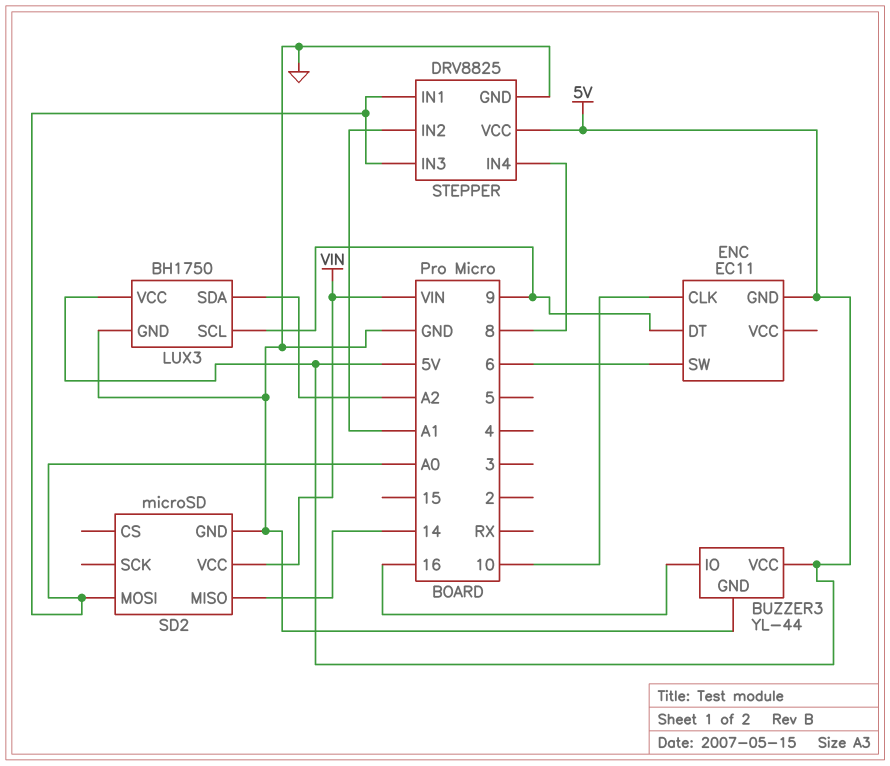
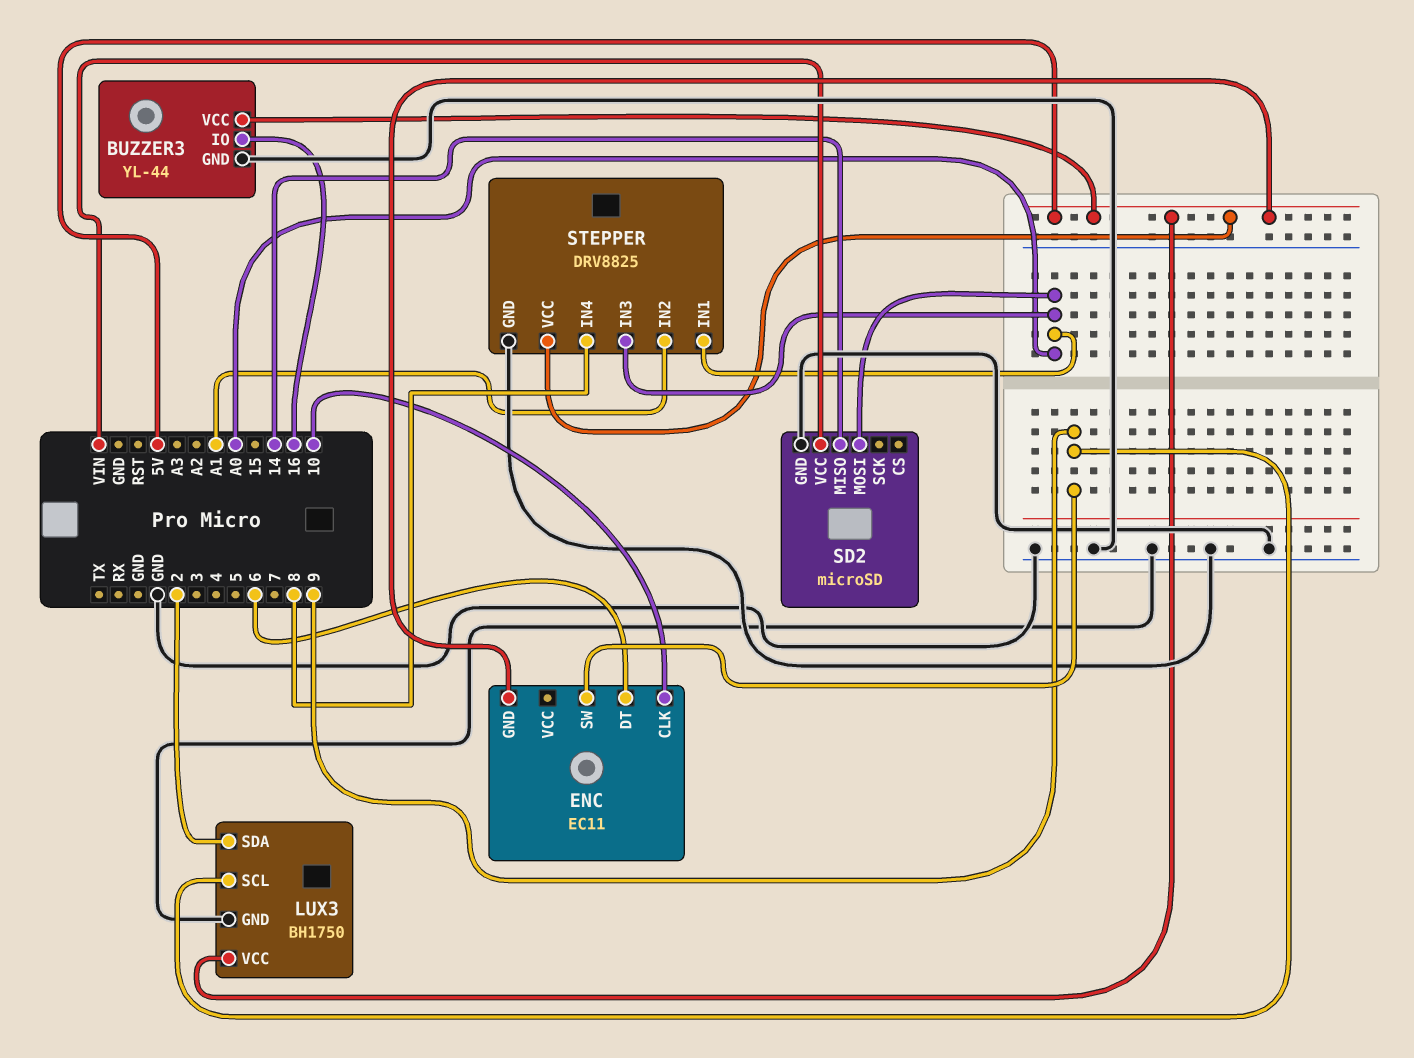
ENC pin DT: 9 -> 6
ENC pin SW: 6 -> 9
LUX3 pin SDA: A2 -> 2

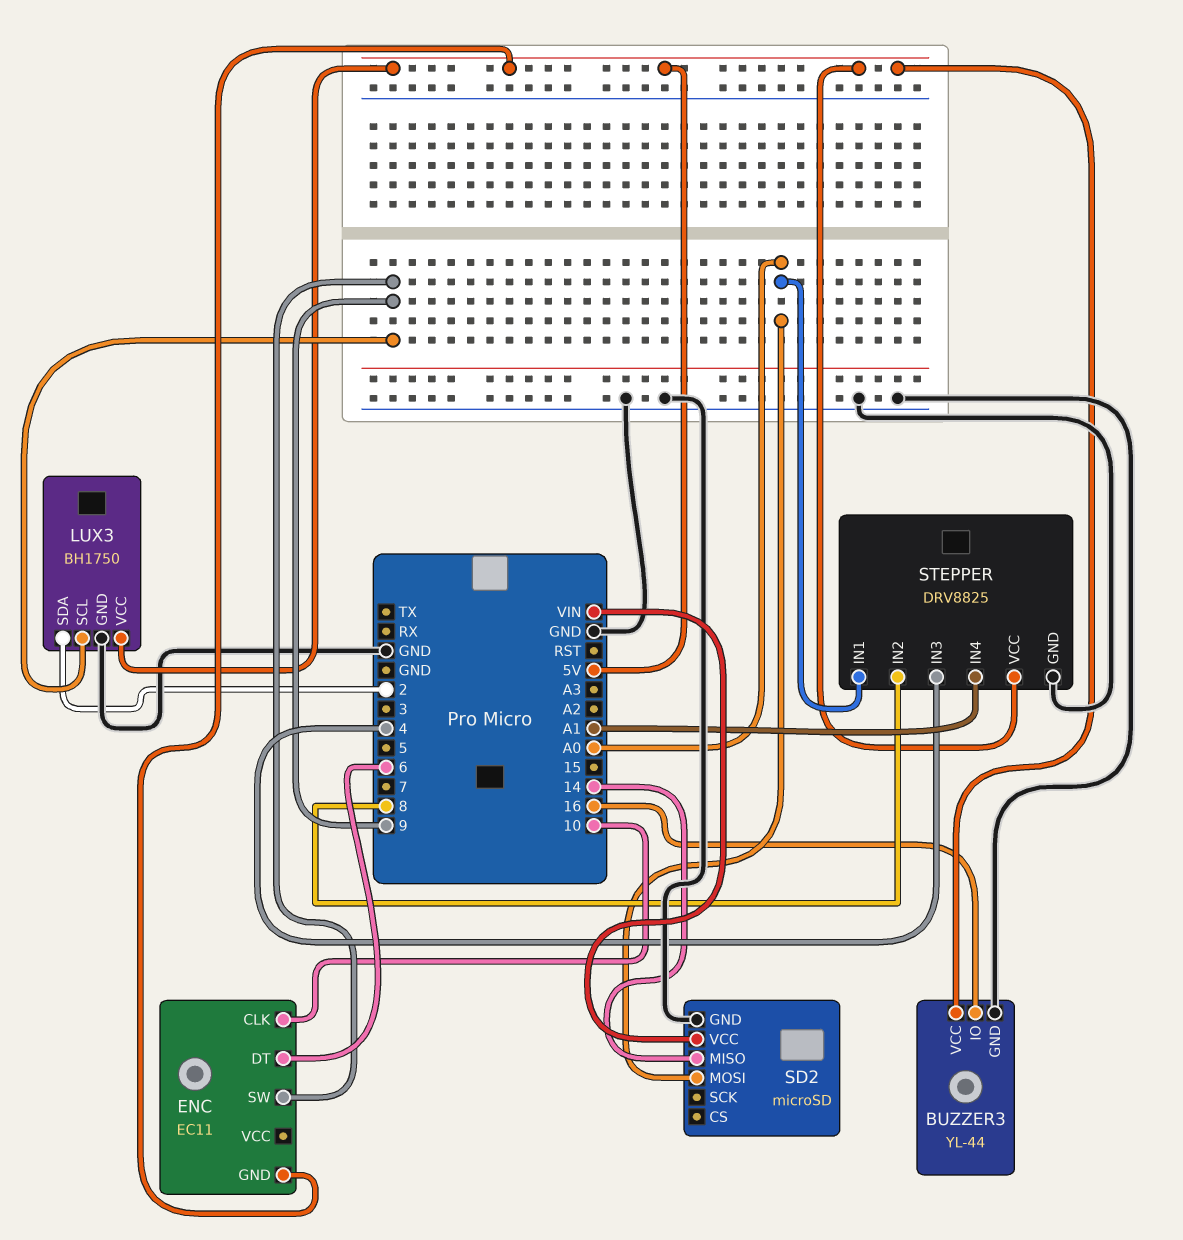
STEPPER pin IN2: A1 -> 8
STEPPER pin IN3: A0 -> 4
STEPPER pin IN4: 8 -> A1

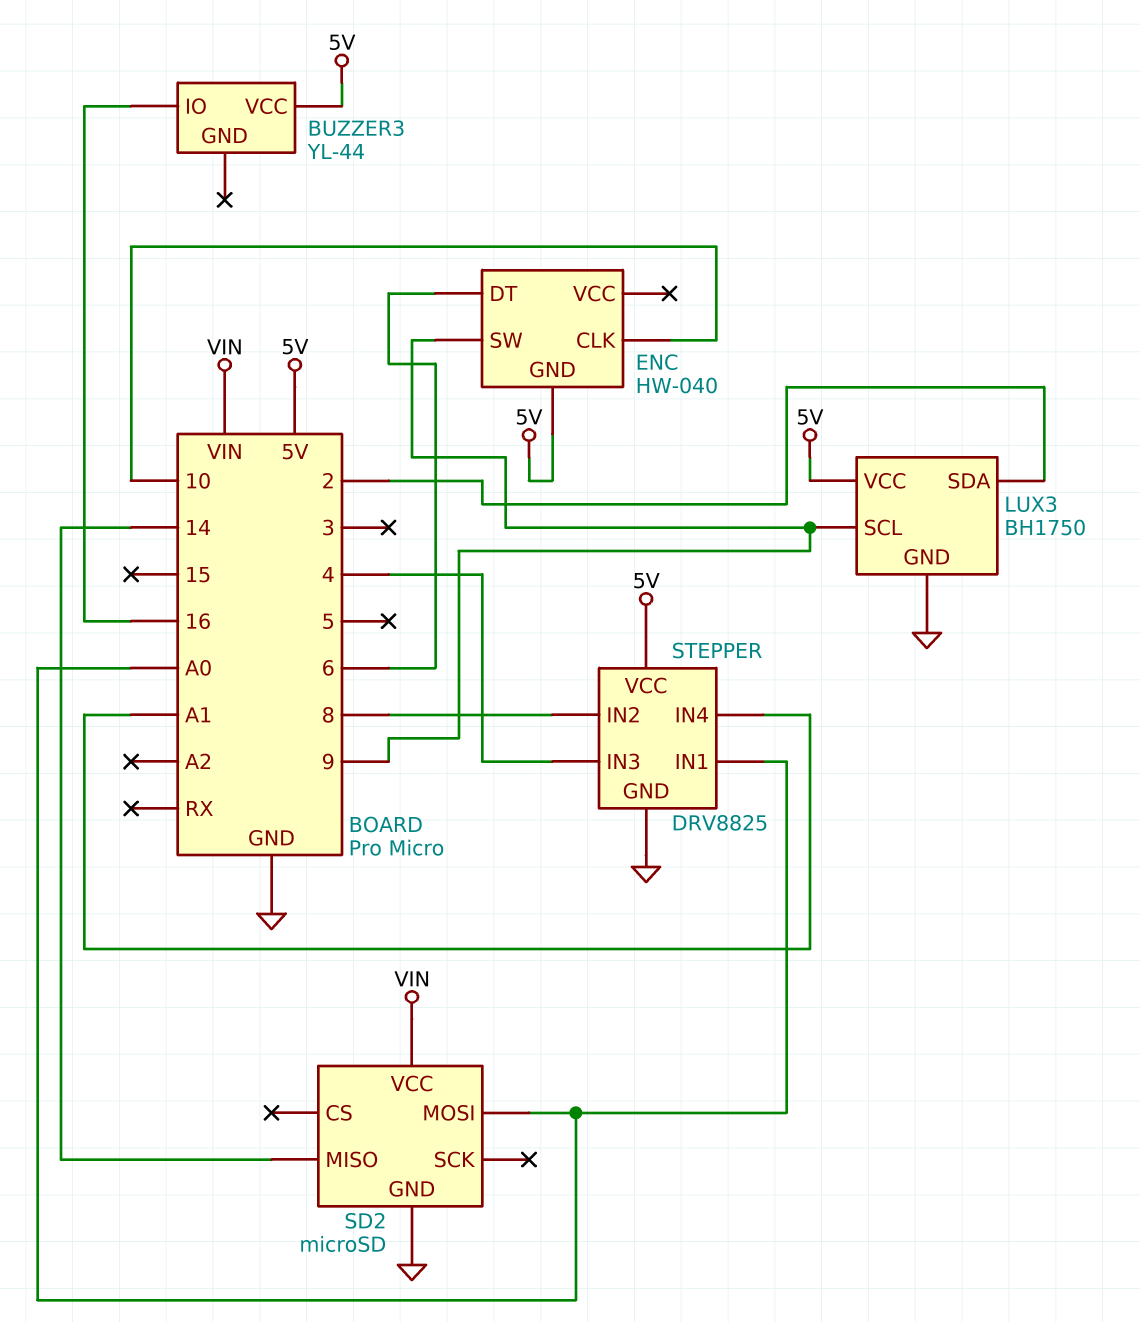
BUZZER3 pin GND: GND -> none
ENC: EC11 -> HW-040

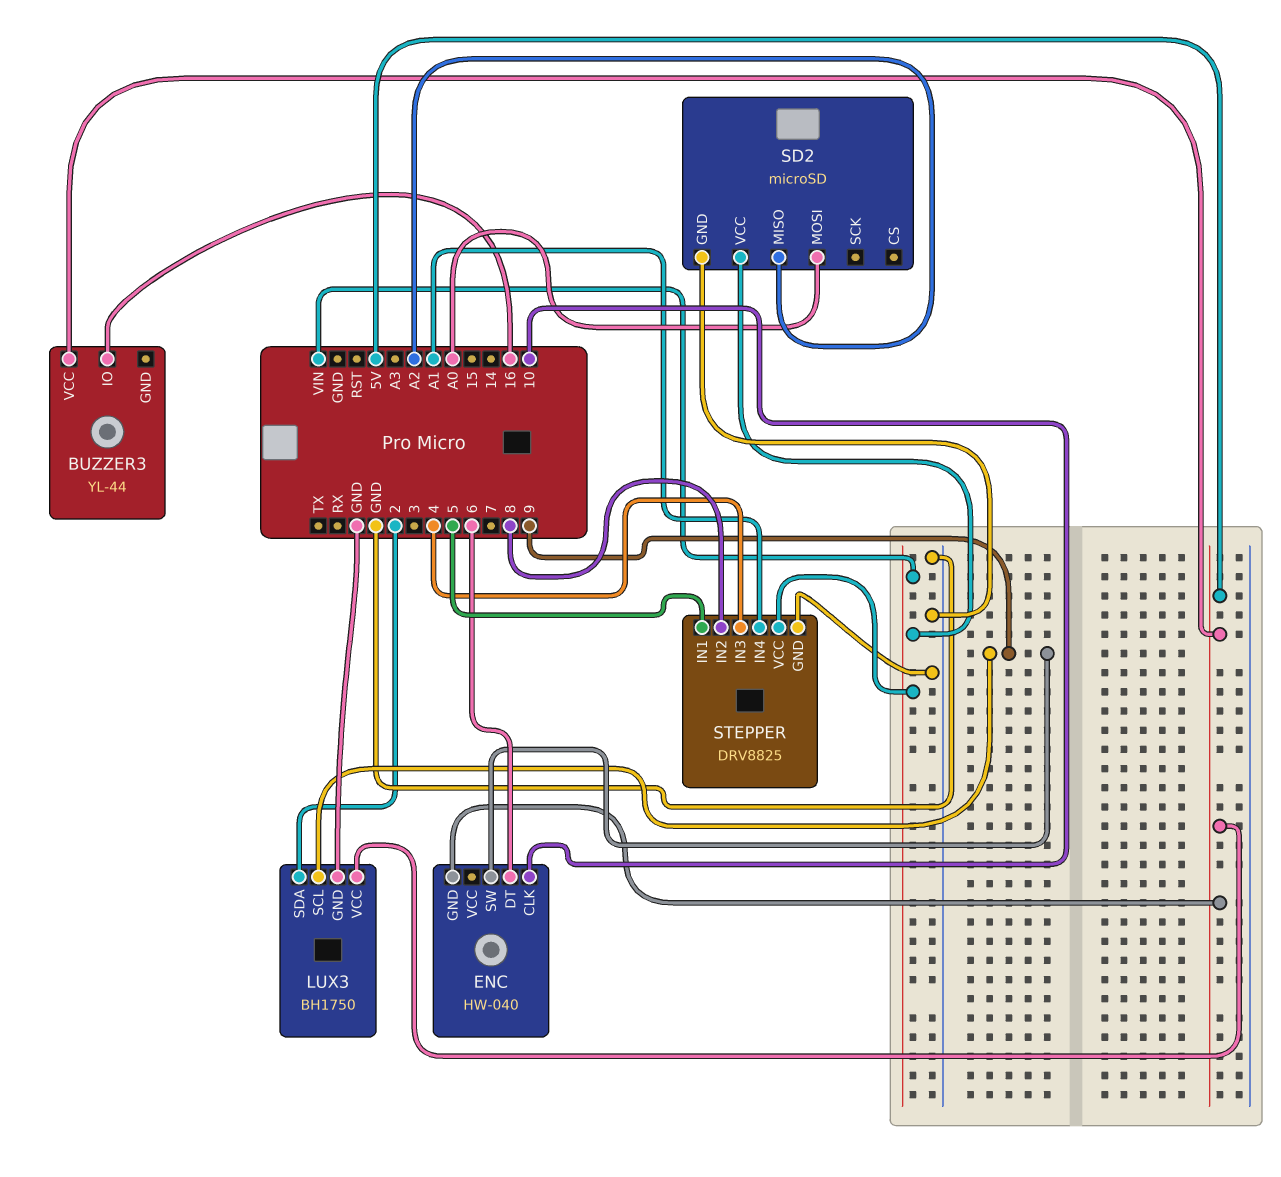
SD2 pin MISO: 14 -> A2
STEPPER pin IN1: A0 -> 5
STEPPER pin VCC: 5V -> VIN

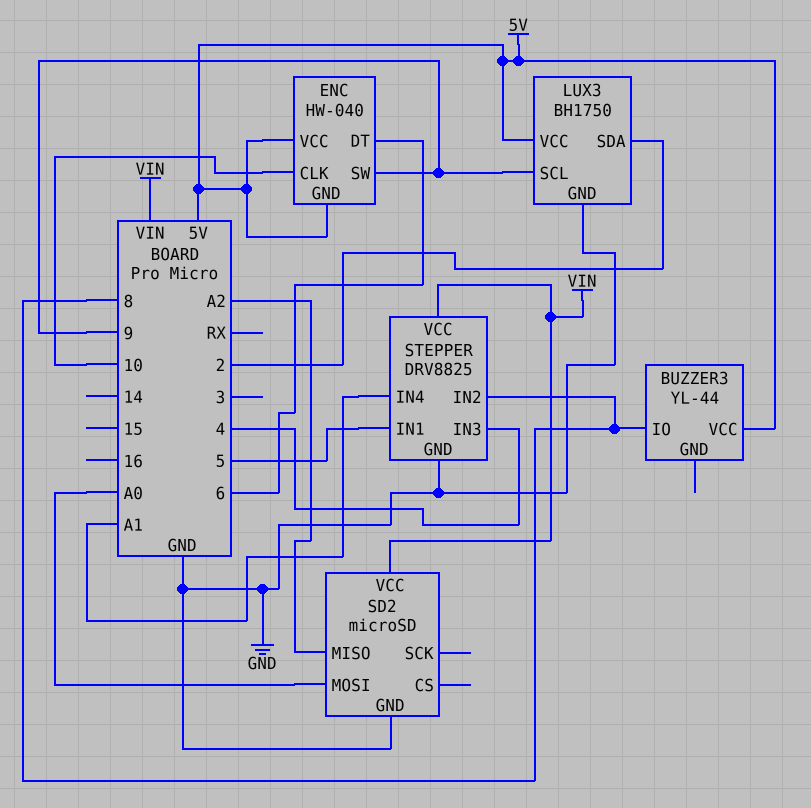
BUZZER3 pin IO: 16 -> 8
ENC pin VCC: none -> 5V

